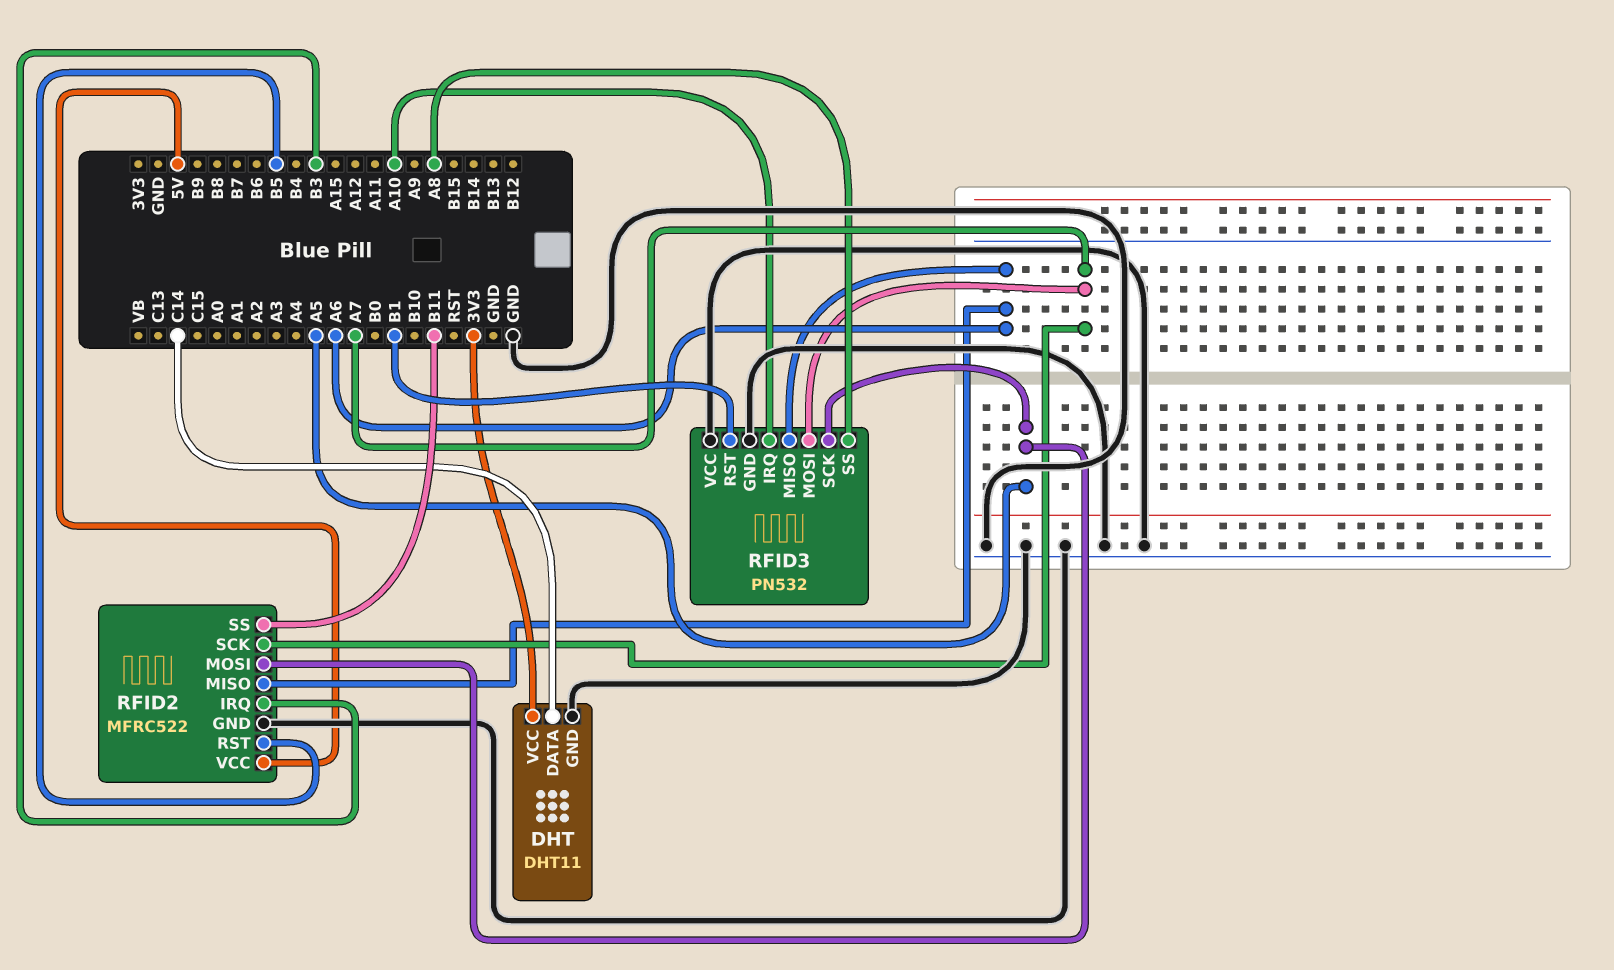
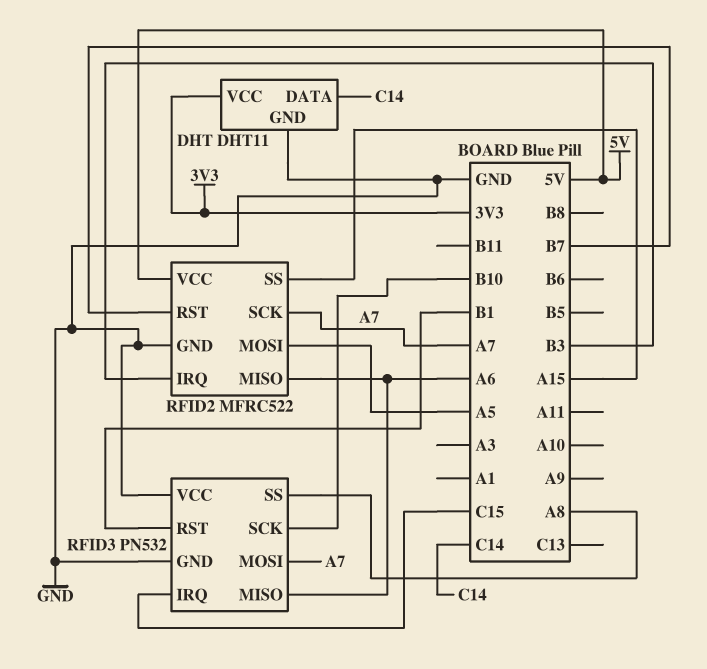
RFID2 pin RST: B5 -> B7
RFID2 pin SS: B11 -> A15
RFID3 pin IRQ: A10 -> C15
RFID3 pin SCK: A5 -> B10

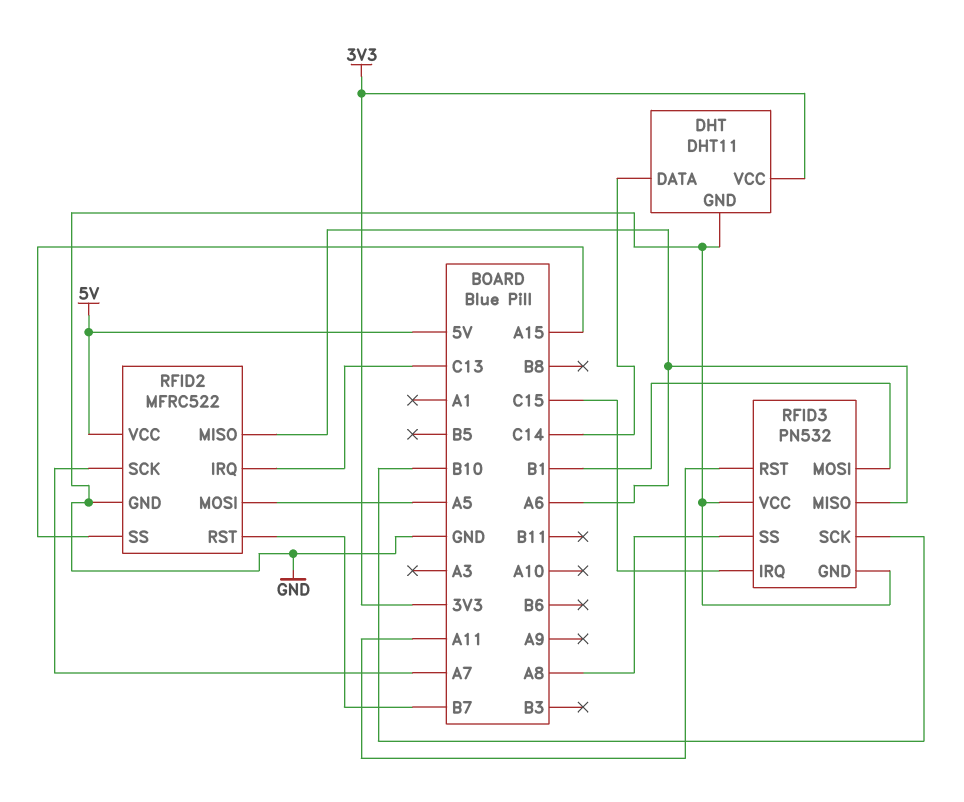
RFID2 pin IRQ: B3 -> C13
RFID3 pin MOSI: A7 -> B1
RFID3 pin RST: B1 -> A11

